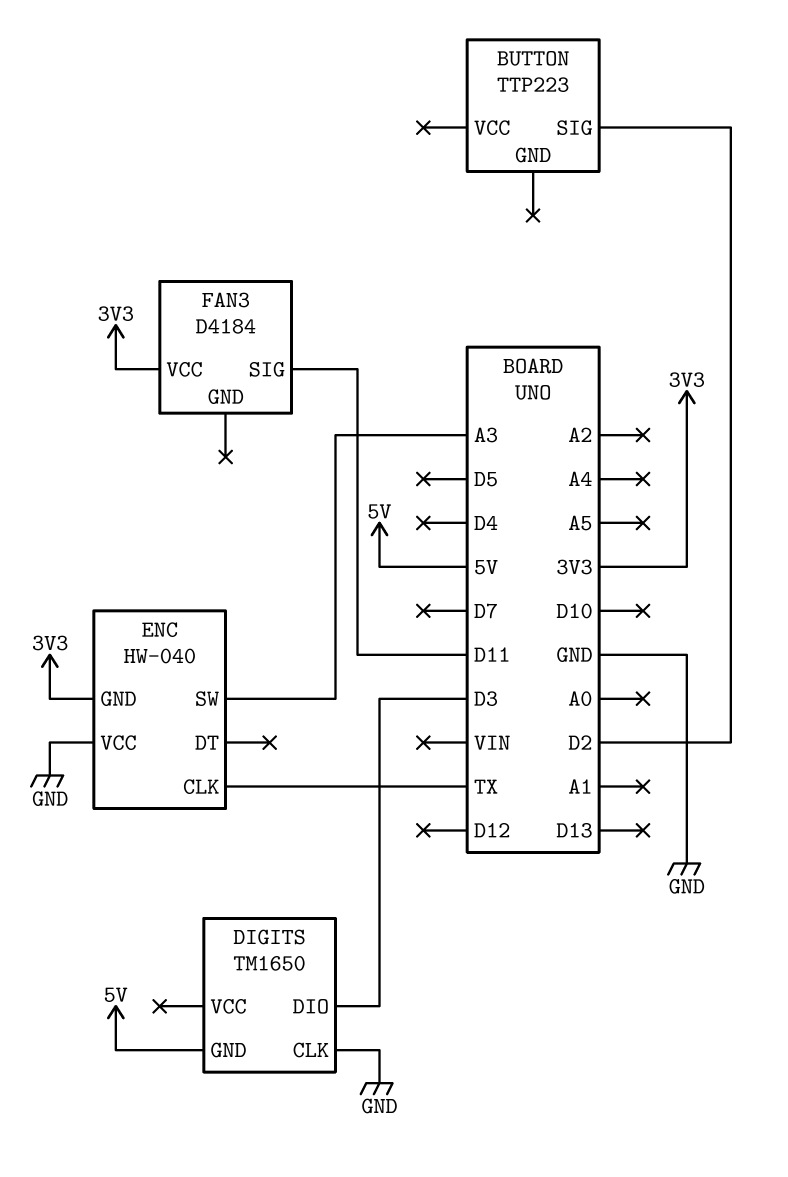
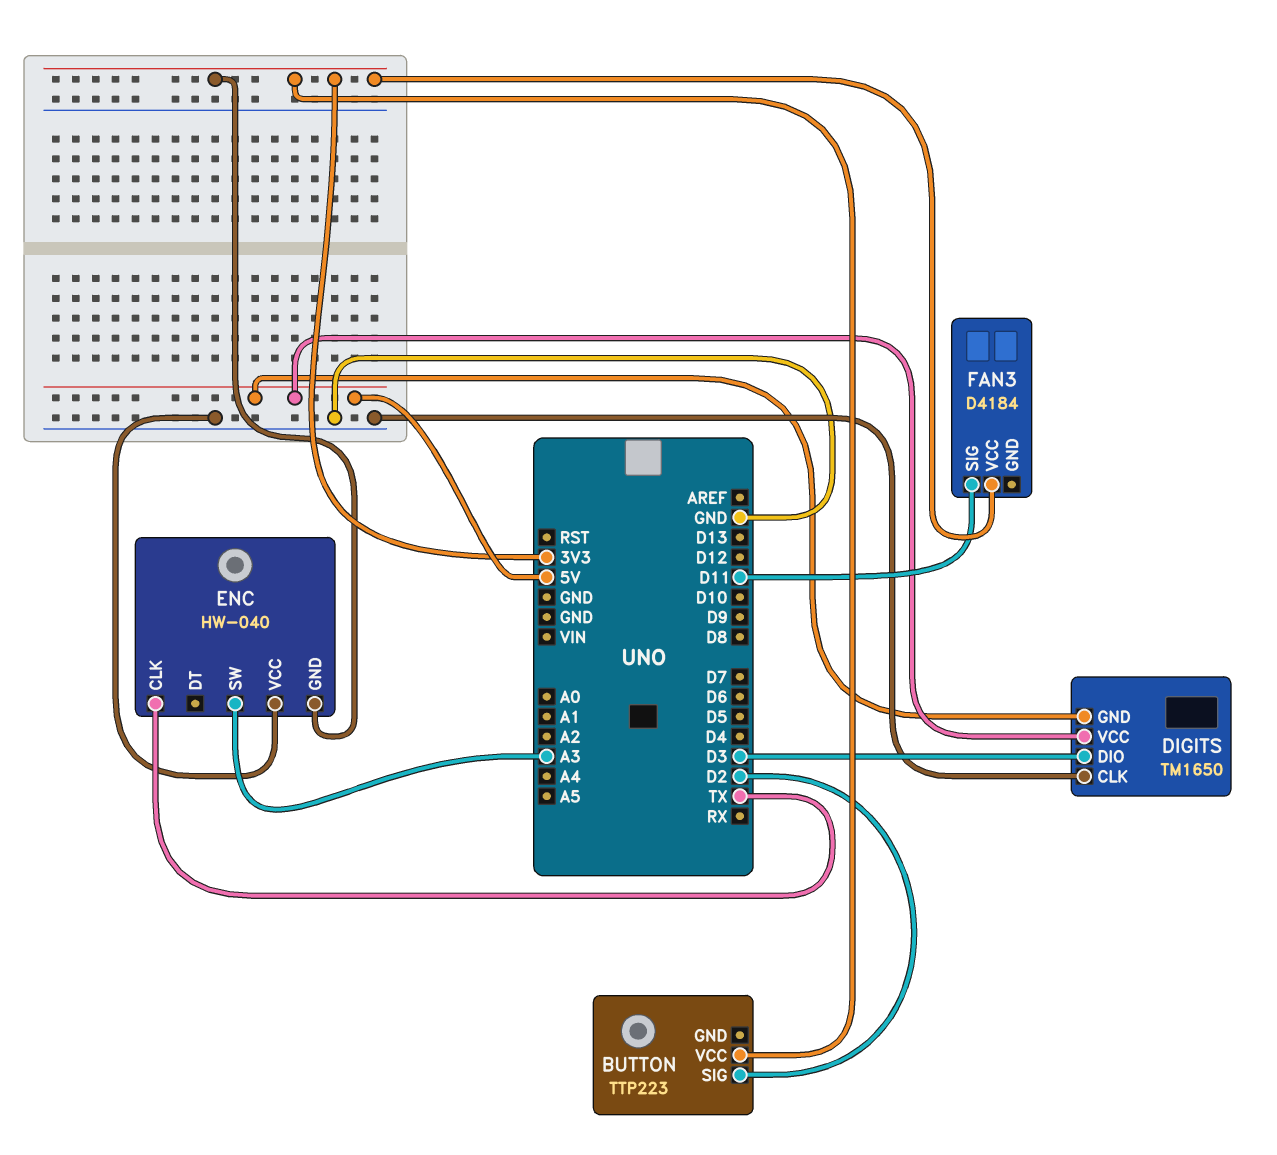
BUTTON pin VCC: none -> 3V3
DIGITS pin VCC: none -> 5V

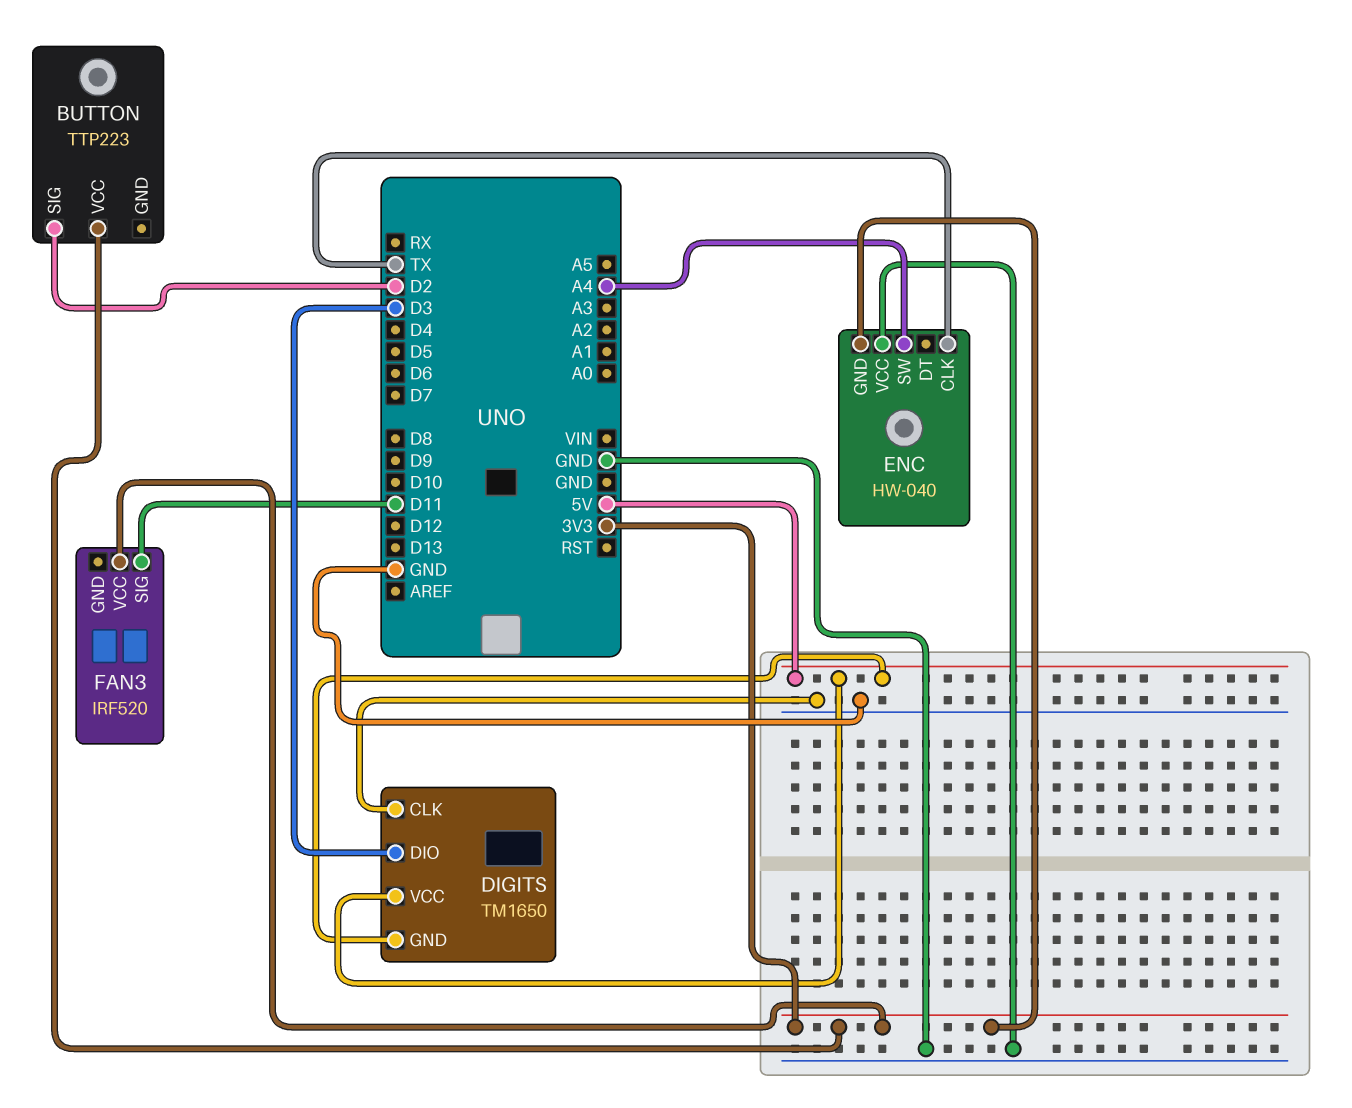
ENC pin SW: A3 -> A4
FAN3: D4184 -> IRF520

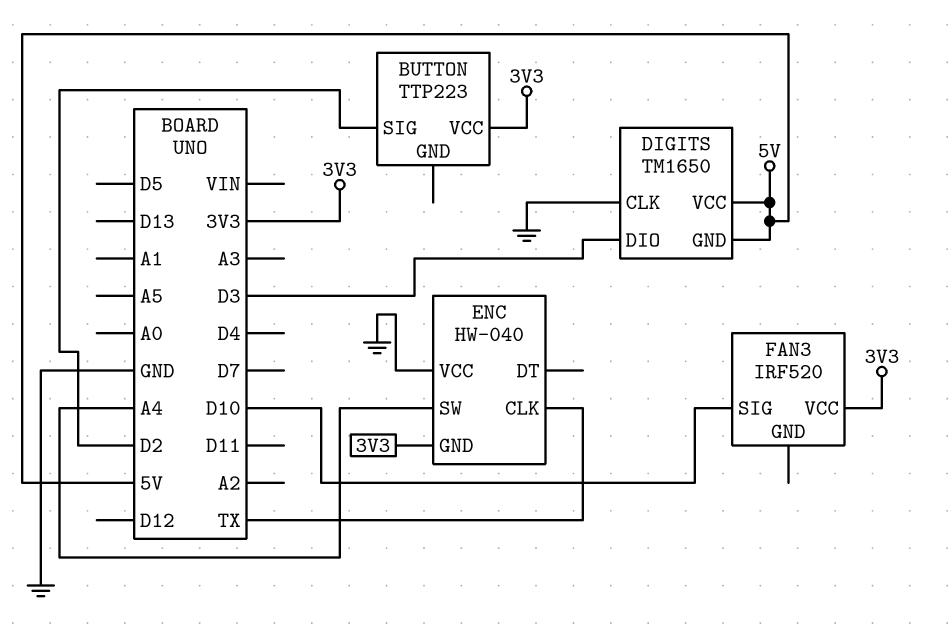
FAN3 pin SIG: D11 -> D10

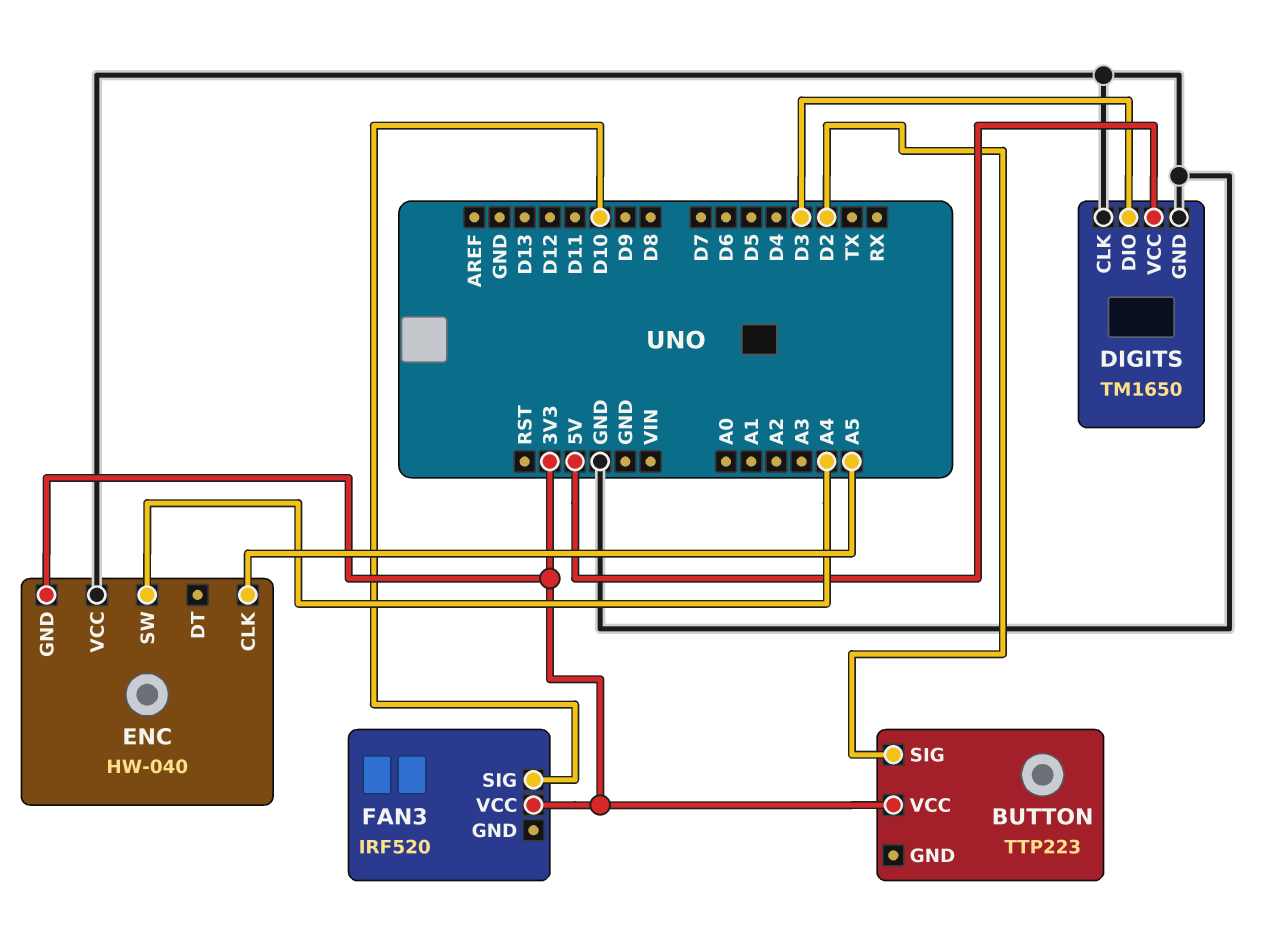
DIGITS pin GND: 5V -> GND
ENC pin CLK: TX -> A5

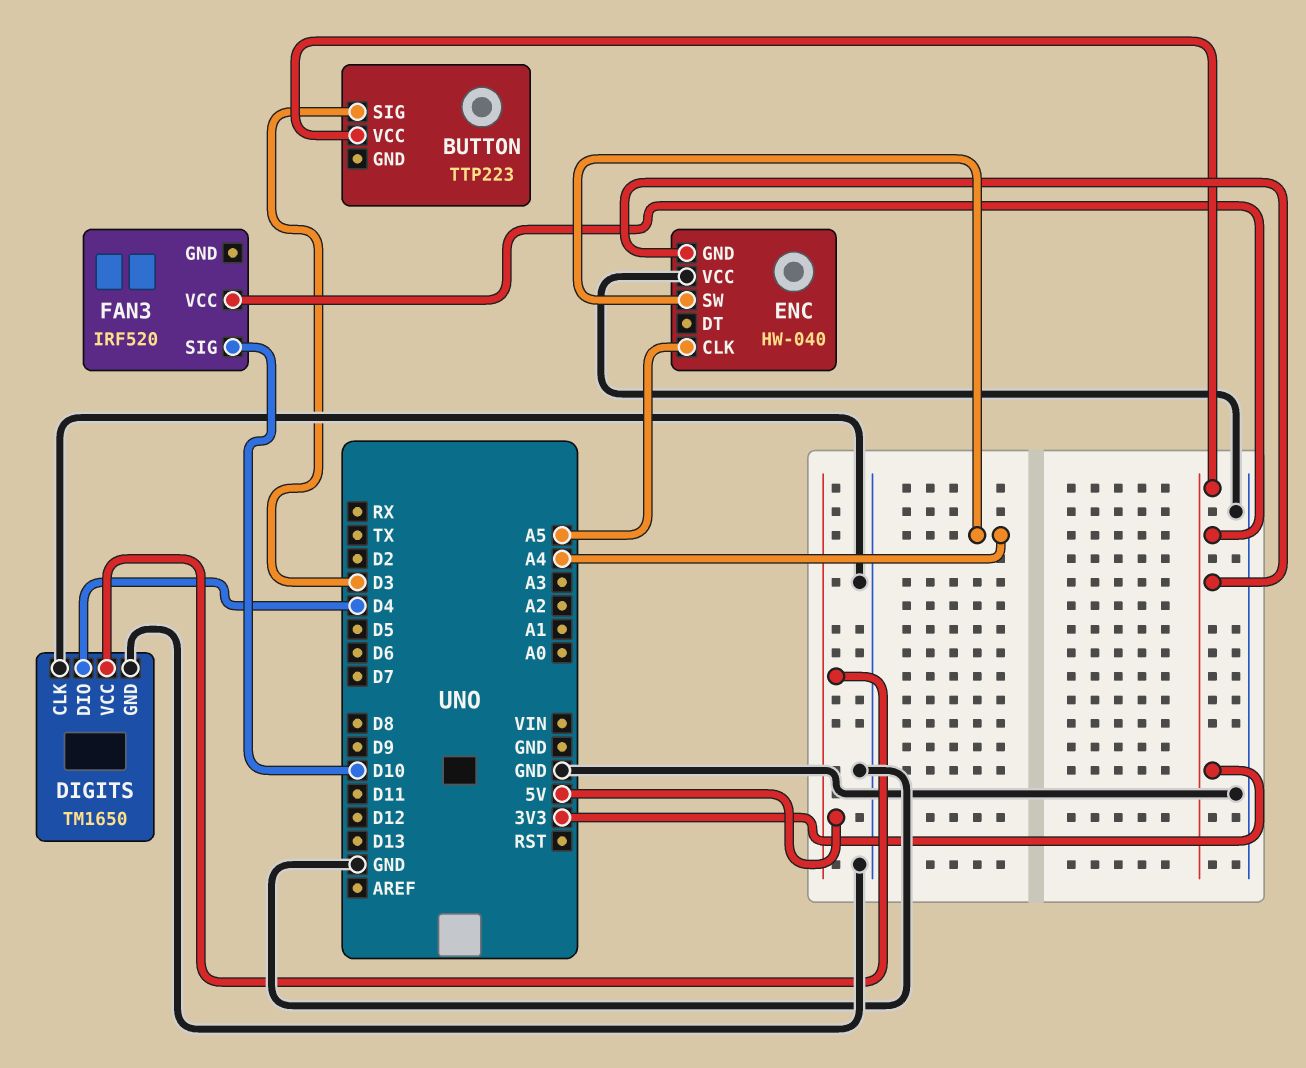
BUTTON pin SIG: D2 -> D3
DIGITS pin DIO: D3 -> D4

